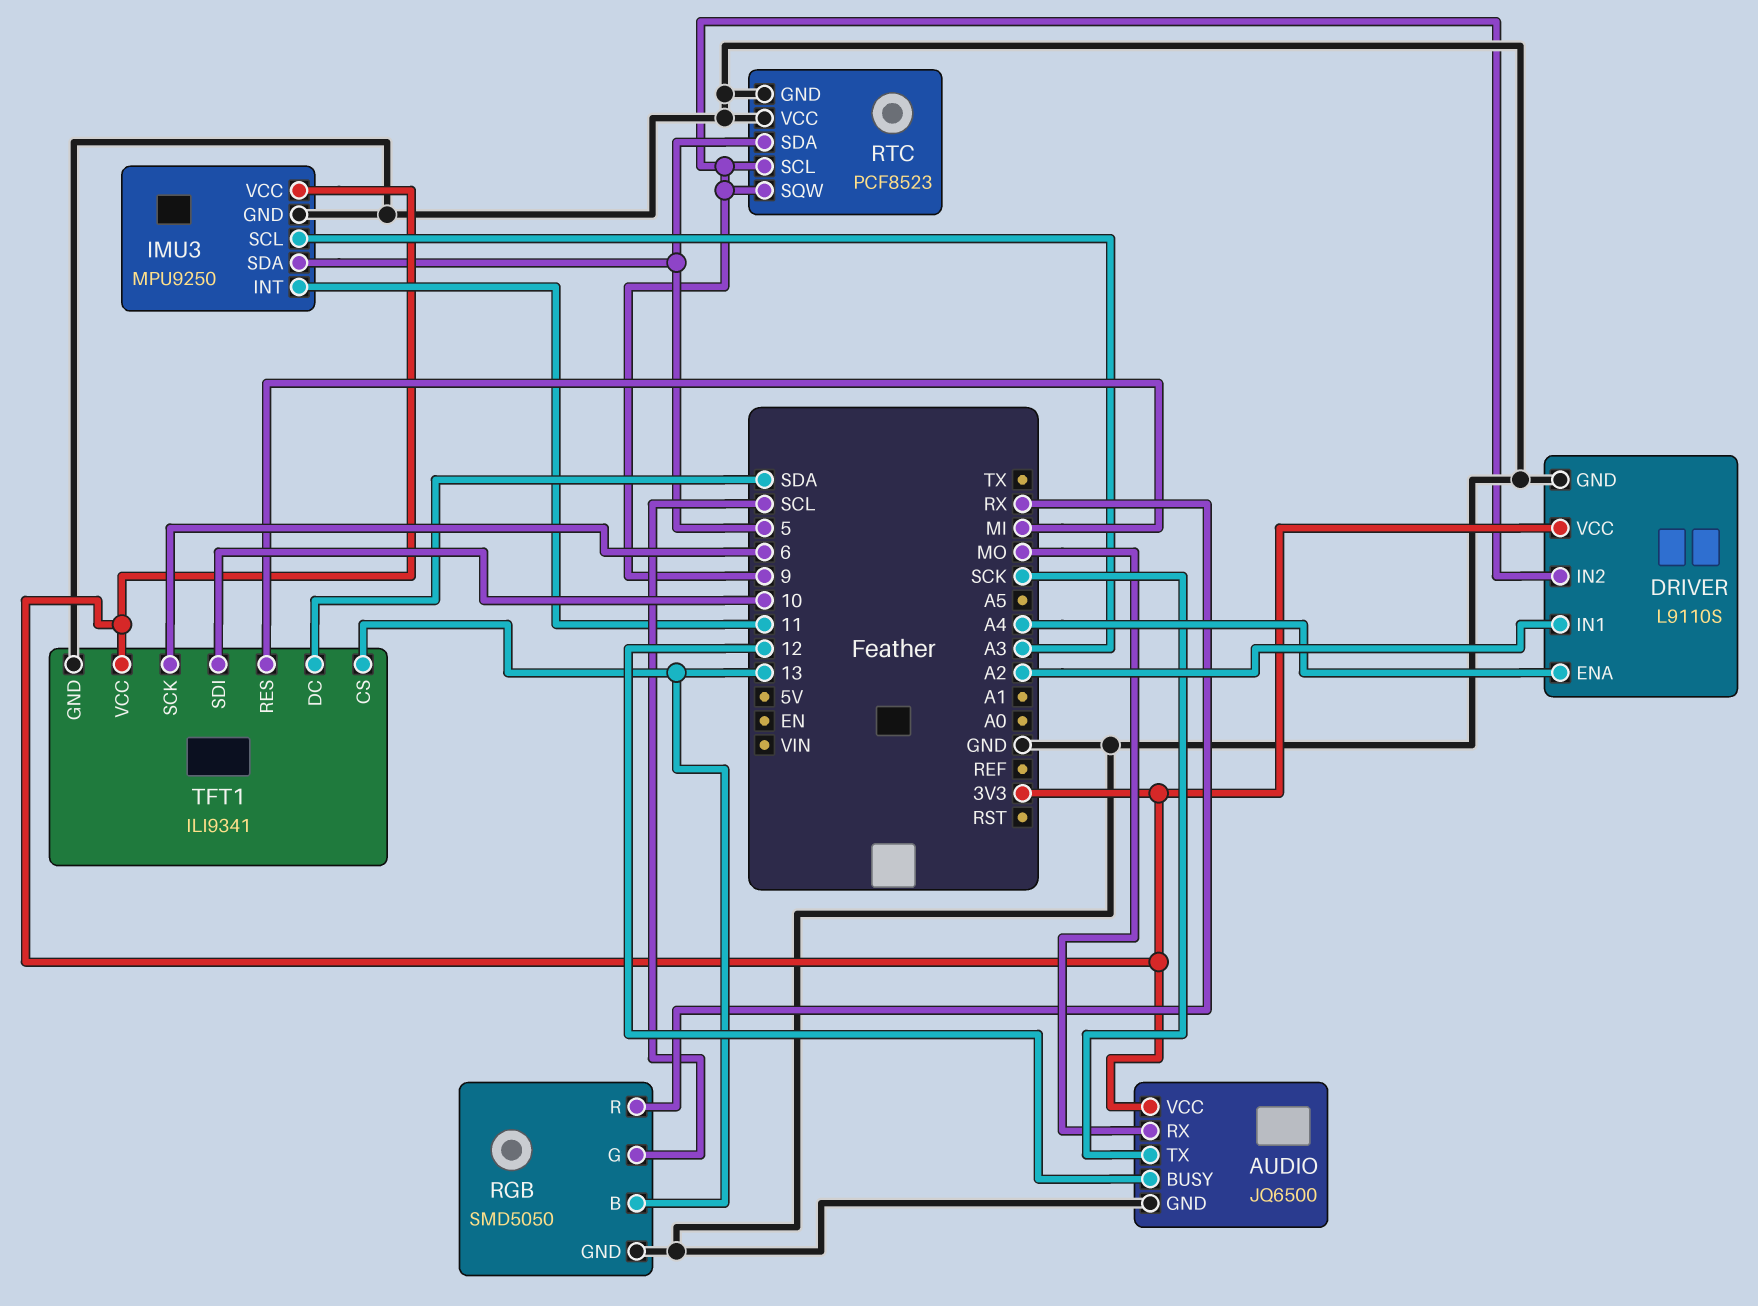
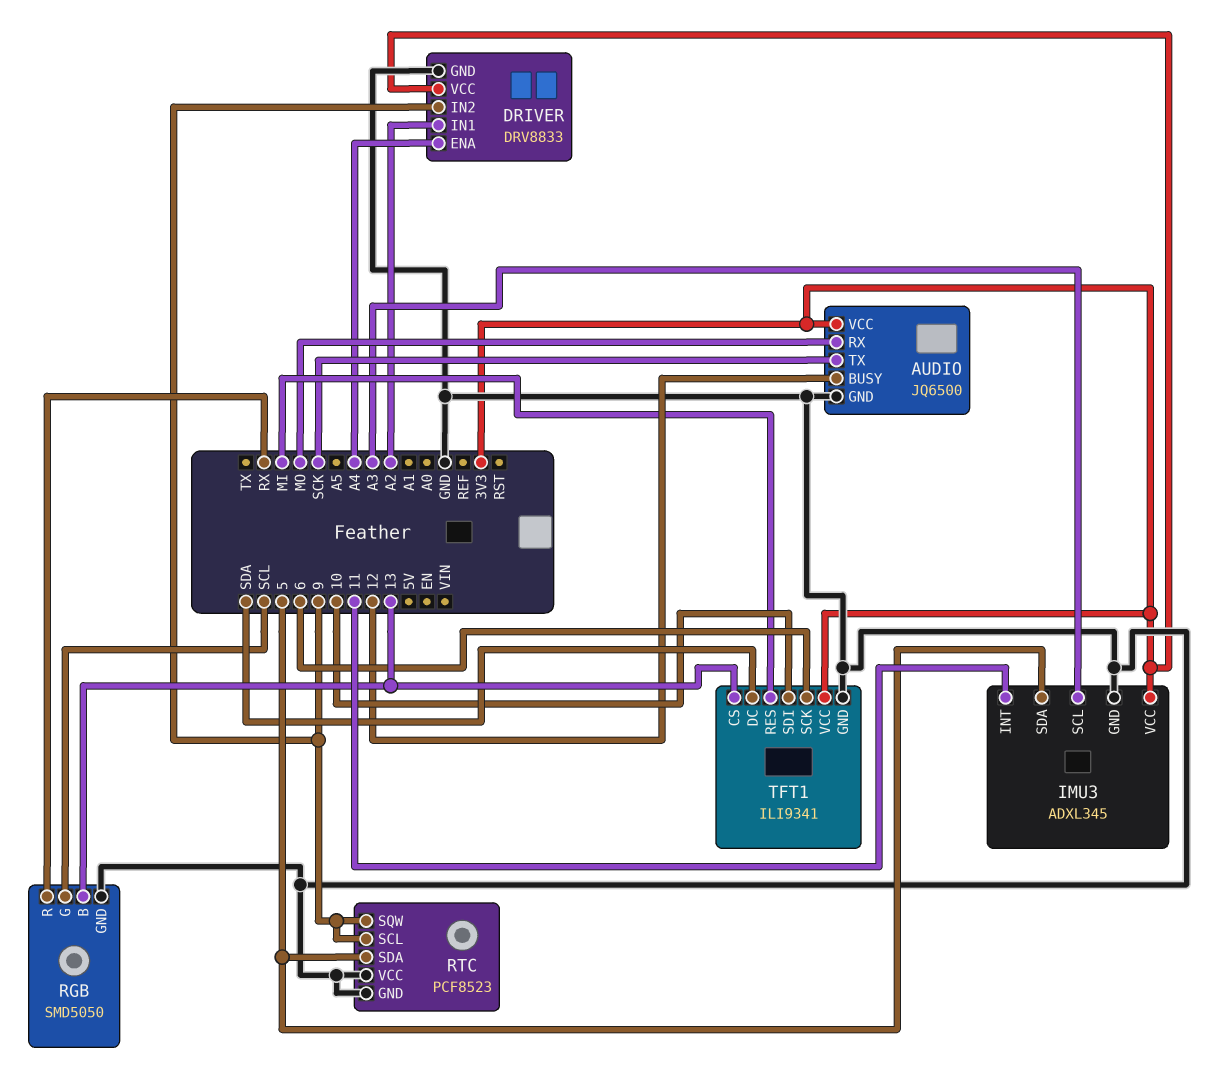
DRIVER: L9110S -> DRV8833
IMU3: MPU9250 -> ADXL345

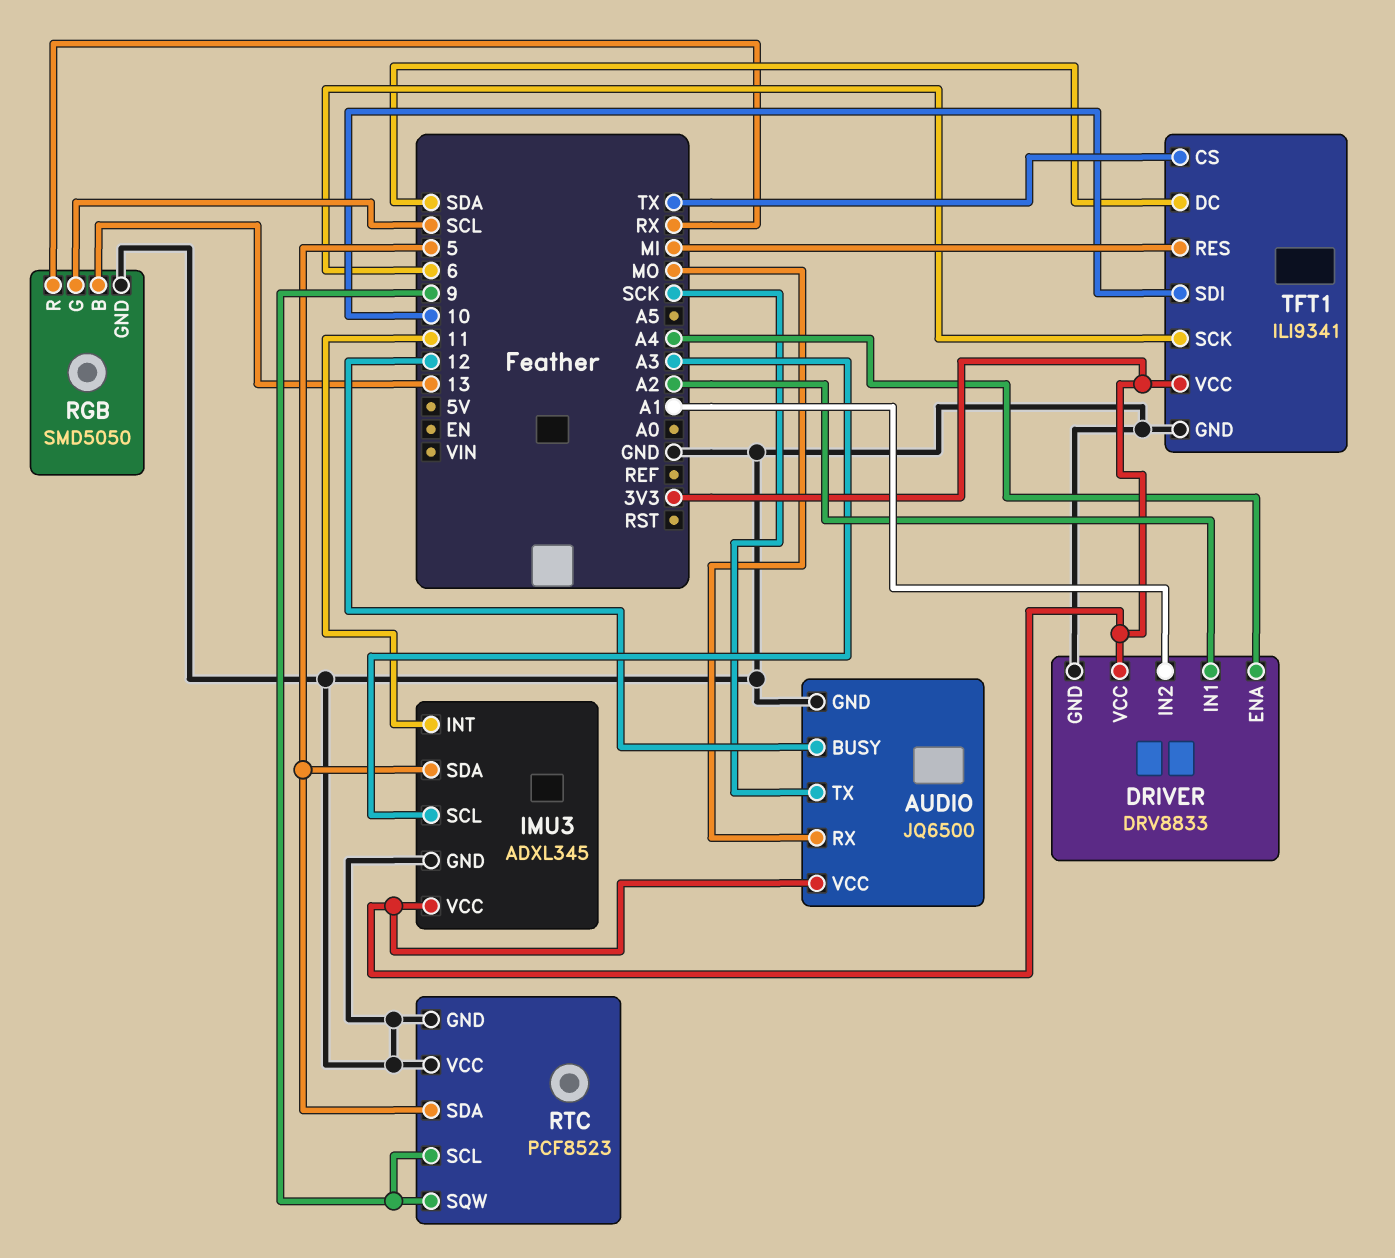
DRIVER pin IN2: 9 -> A1
TFT1 pin CS: 13 -> TX

